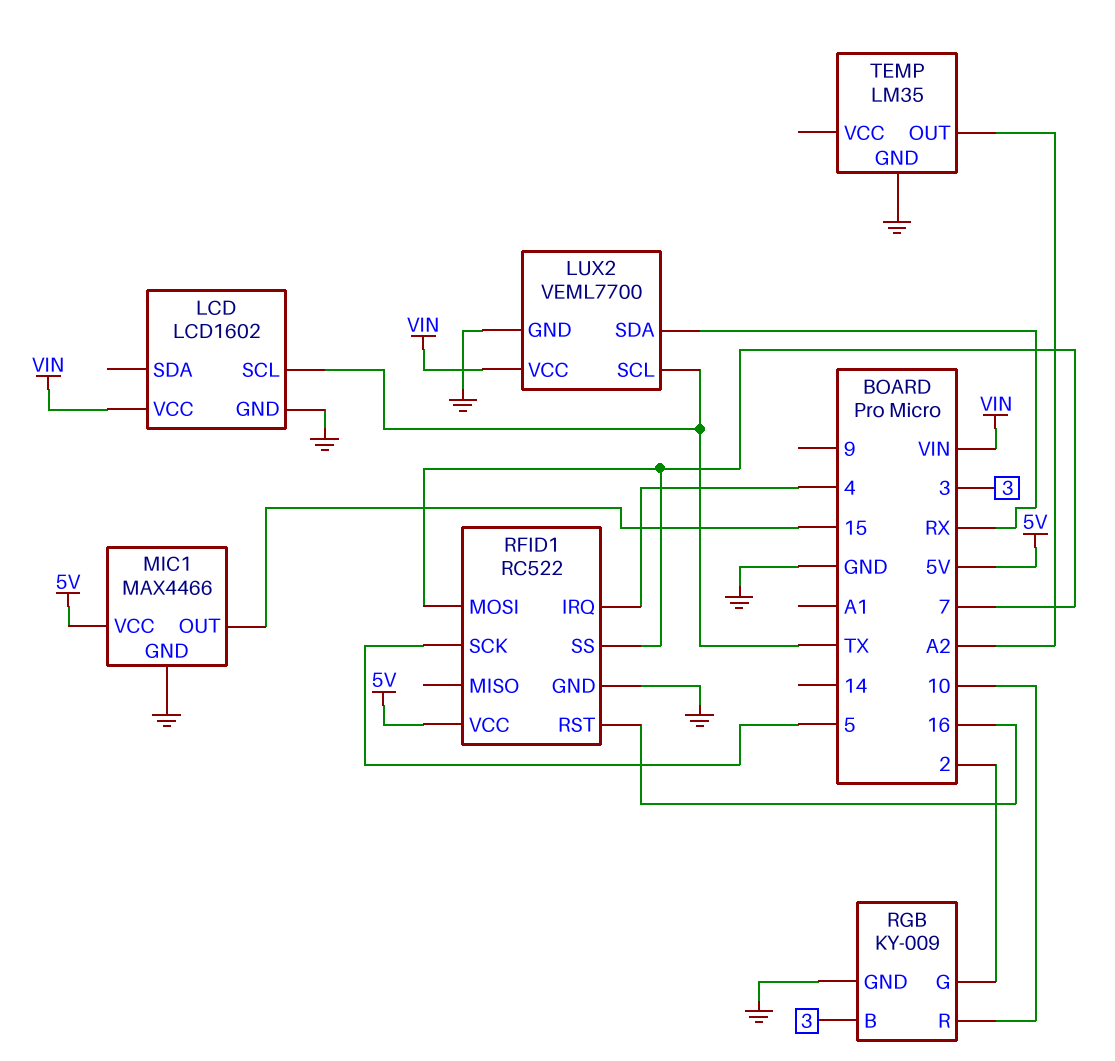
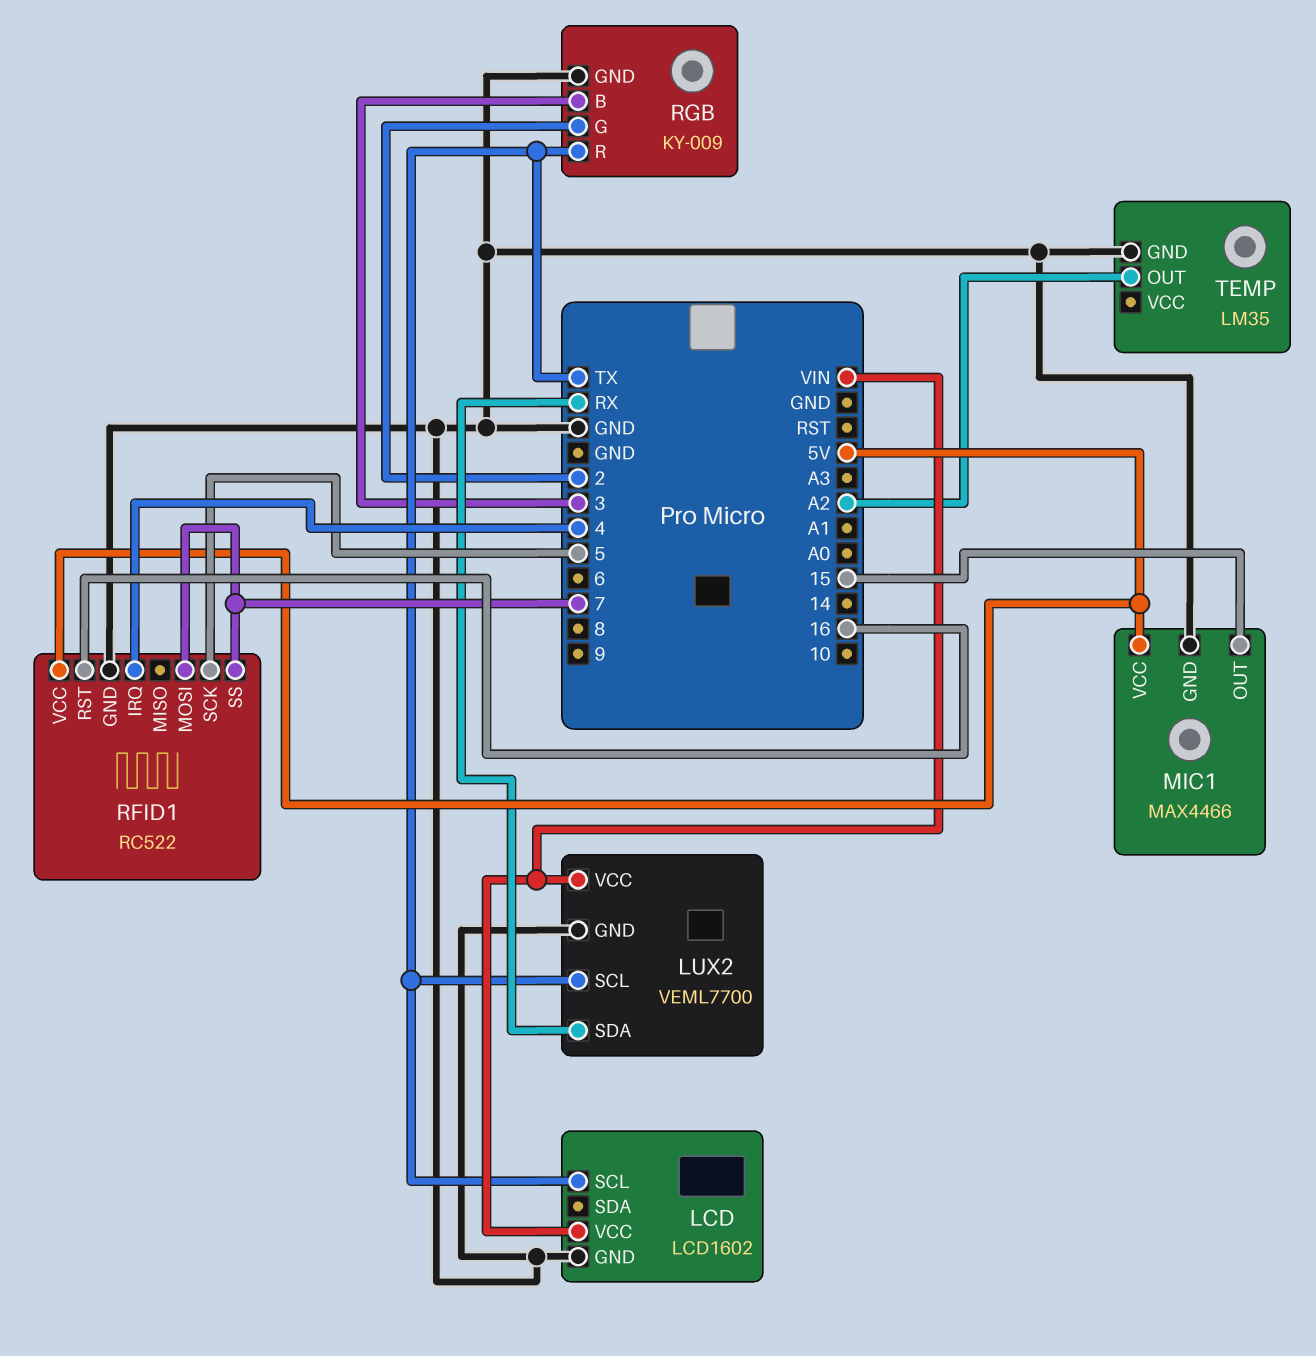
RGB pin R: 10 -> TX

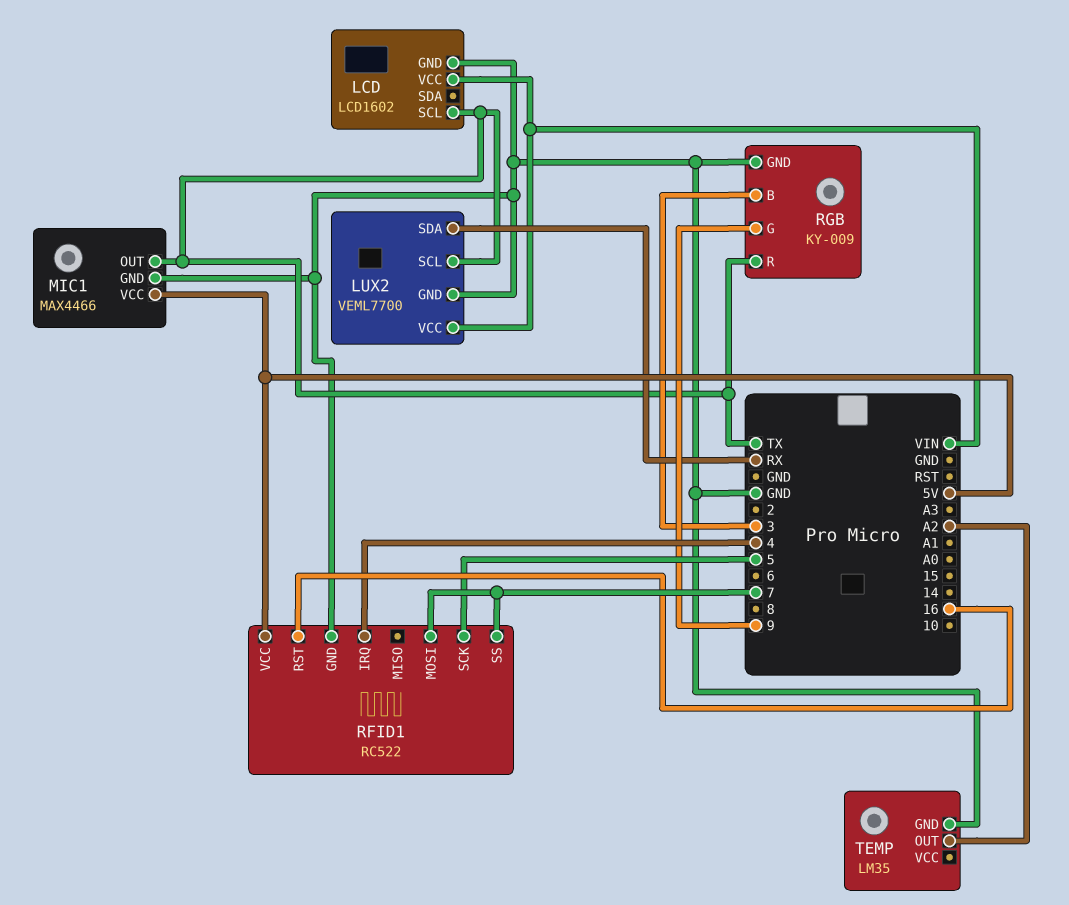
MIC1 pin OUT: 15 -> TX
RGB pin G: 2 -> 9

